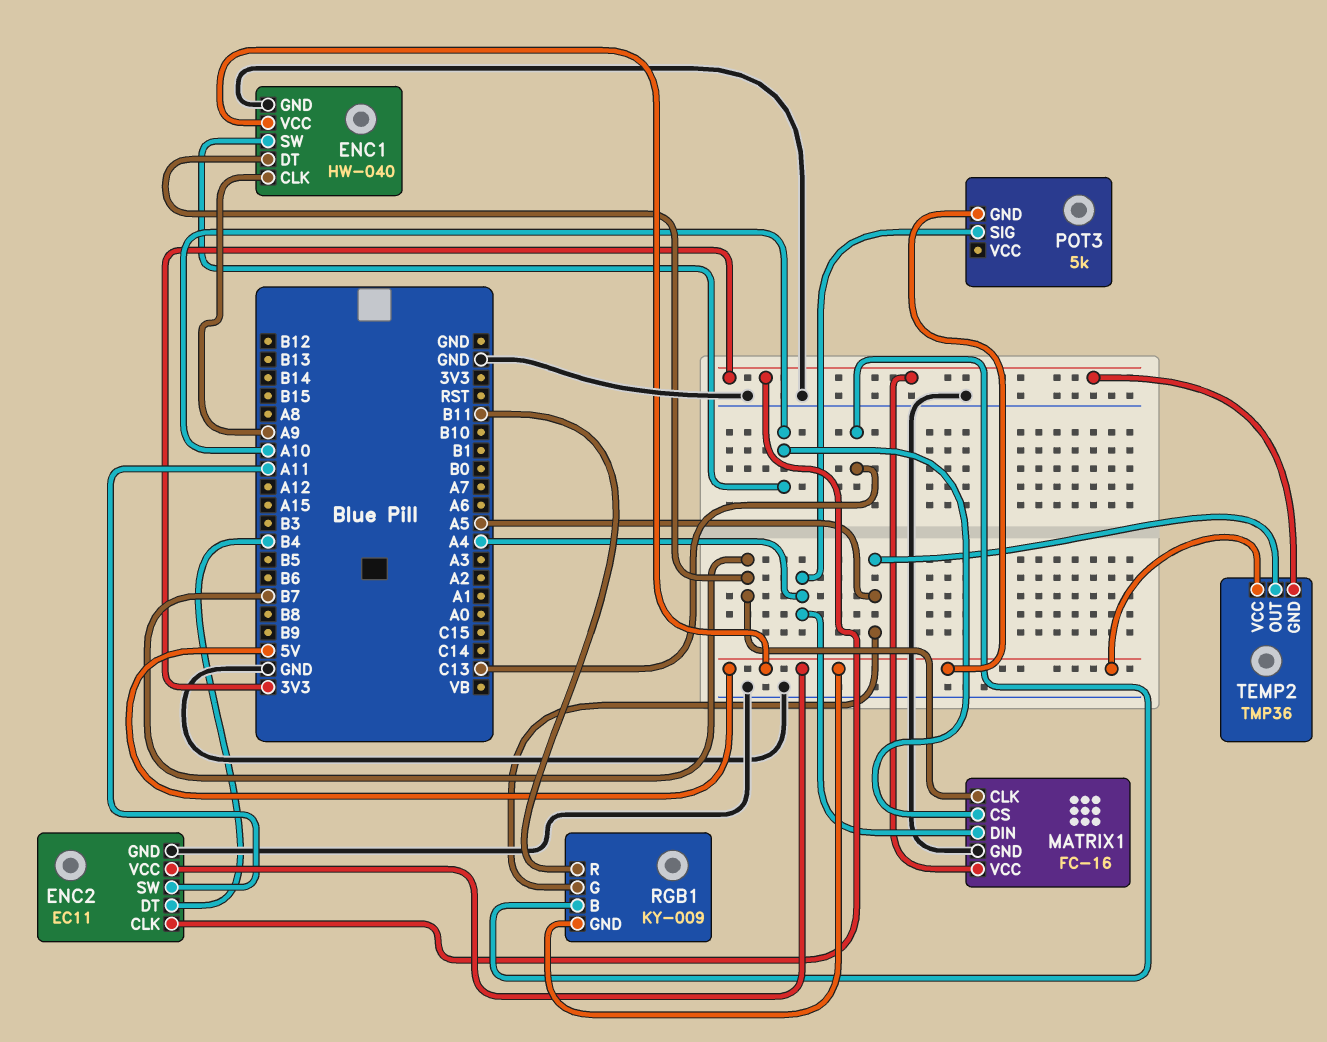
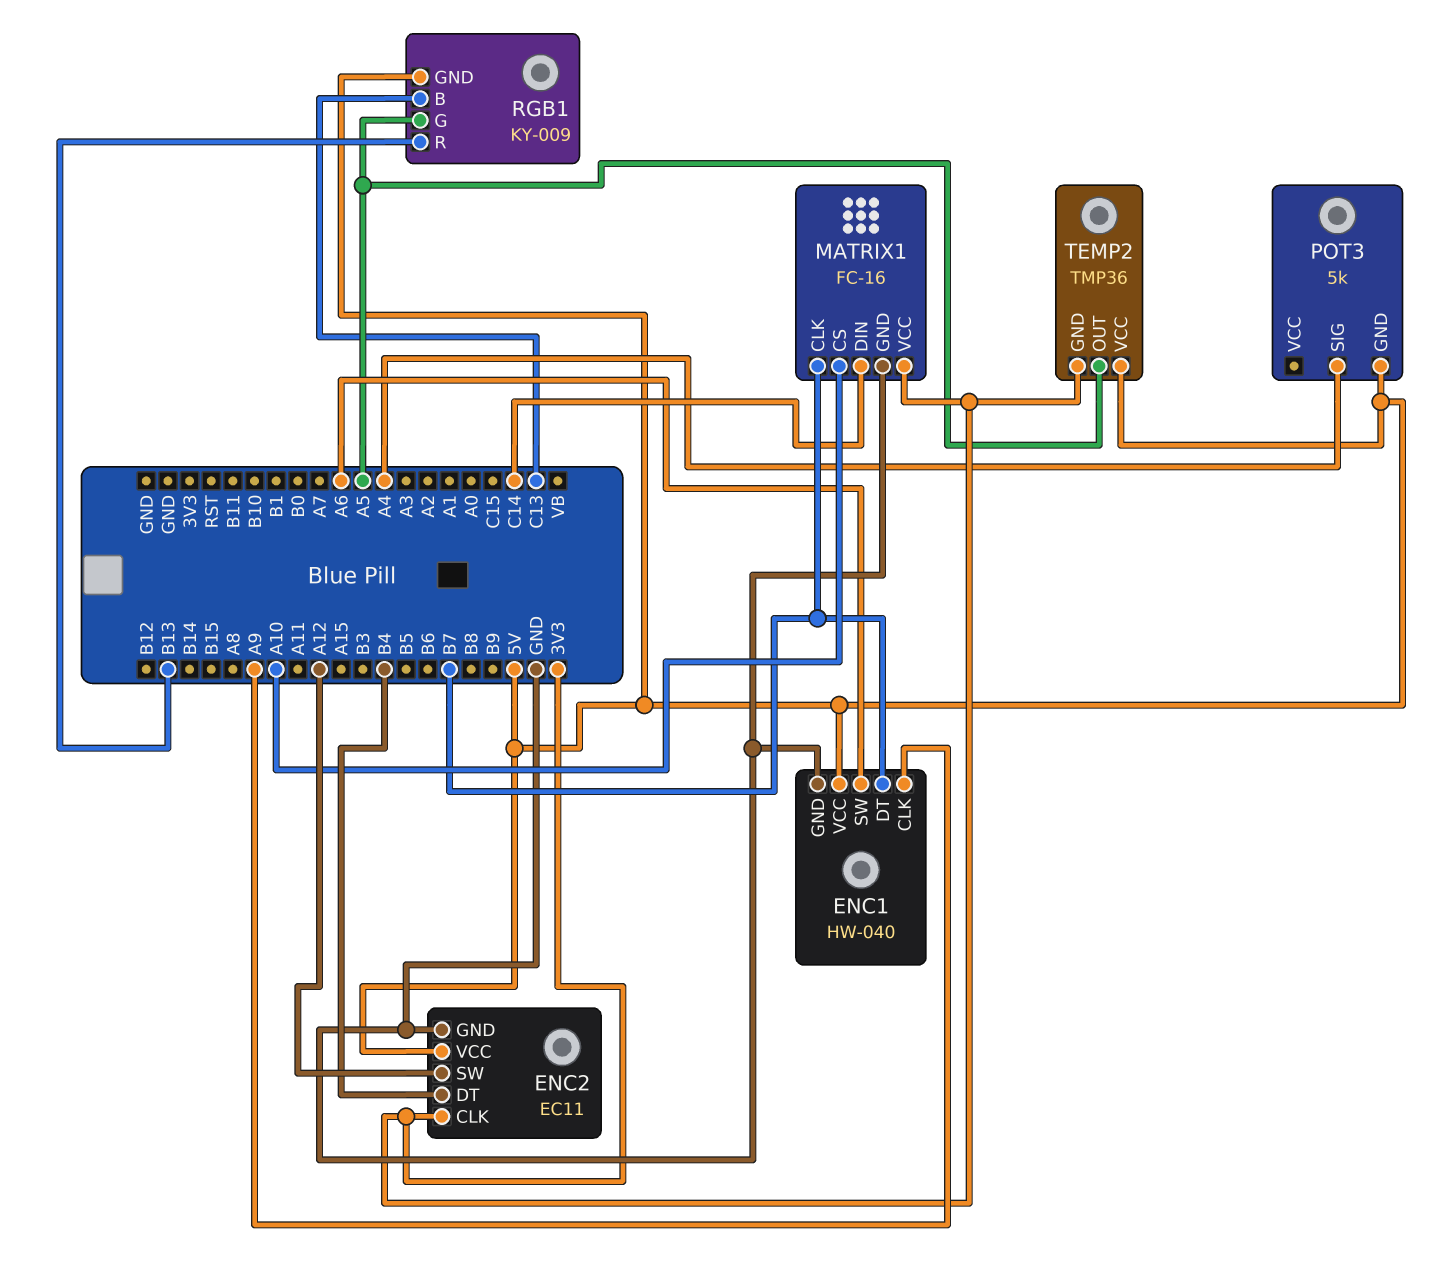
ENC1 pin SW: A10 -> A6
ENC2 pin SW: A11 -> A12
MATRIX1 pin DIN: A4 -> C14
RGB1 pin R: B11 -> B13

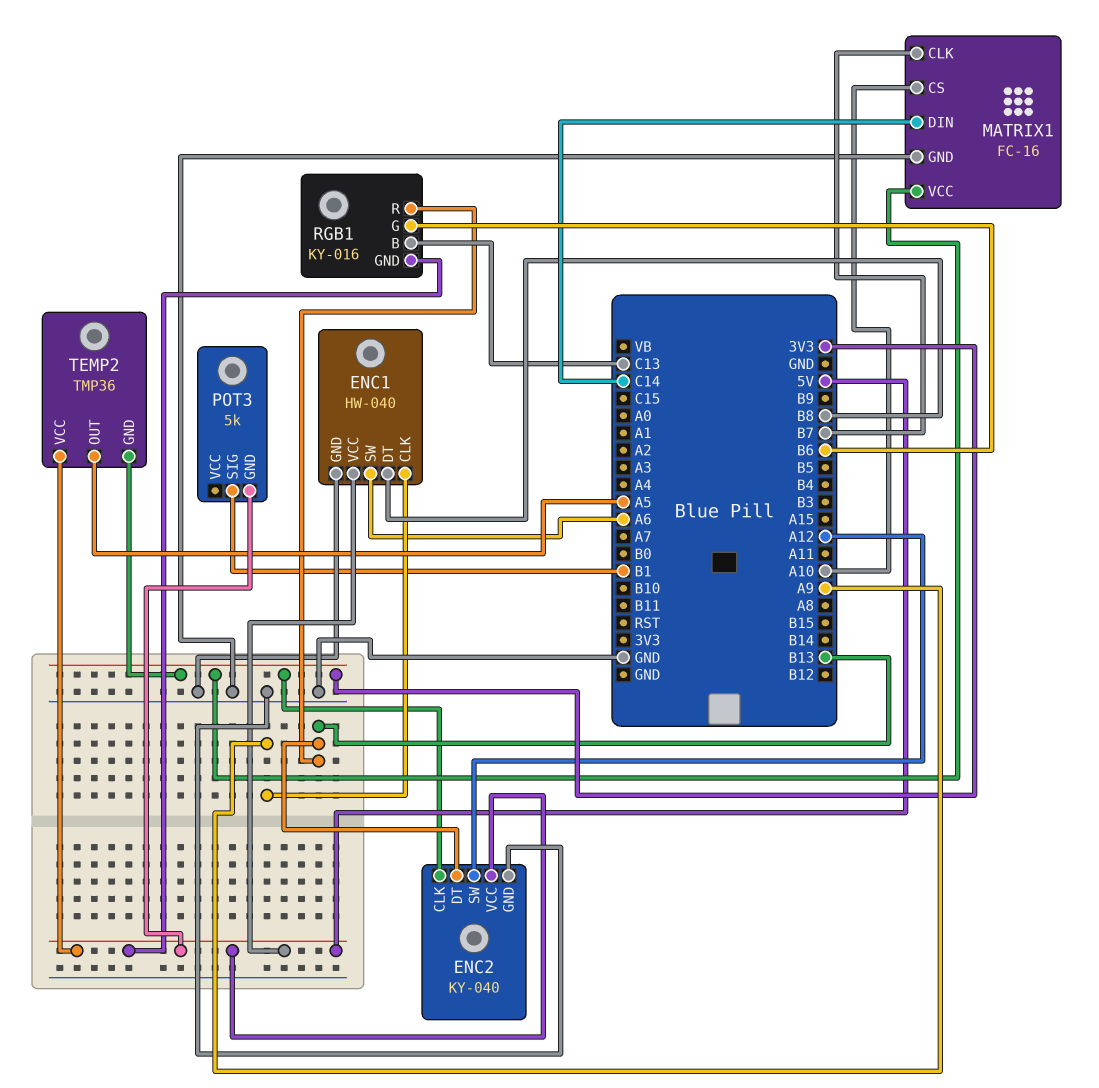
ENC1 pin DT: B7 -> B8
ENC2: EC11 -> KY-040
ENC2 pin DT: B4 -> B13
POT3 pin SIG: A4 -> B1
RGB1: KY-009 -> KY-016
RGB1 pin G: A5 -> B6

